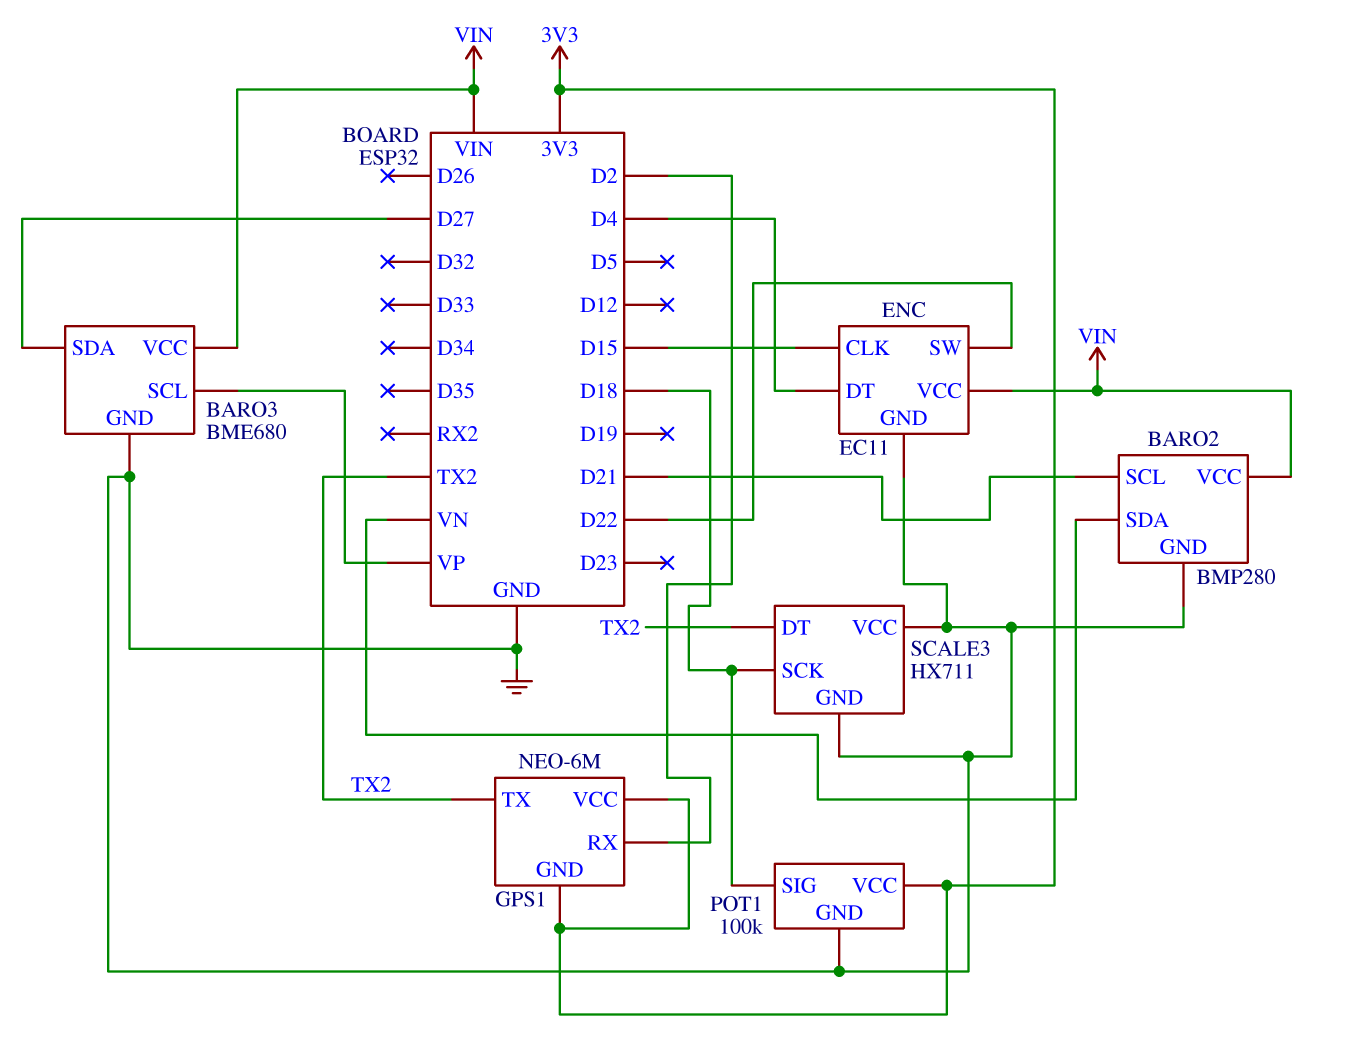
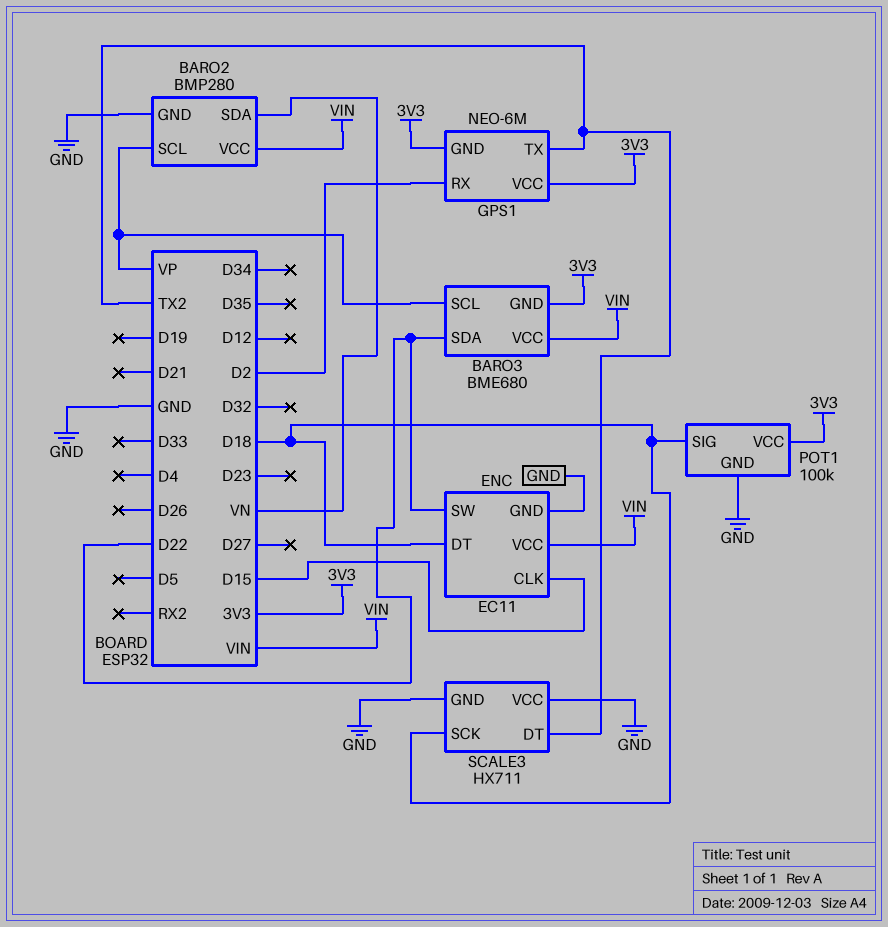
BARO2 pin SCL: D21 -> VP
BARO3 pin GND: GND -> 3V3
BARO3 pin SDA: D27 -> D22
ENC pin DT: D4 -> D18

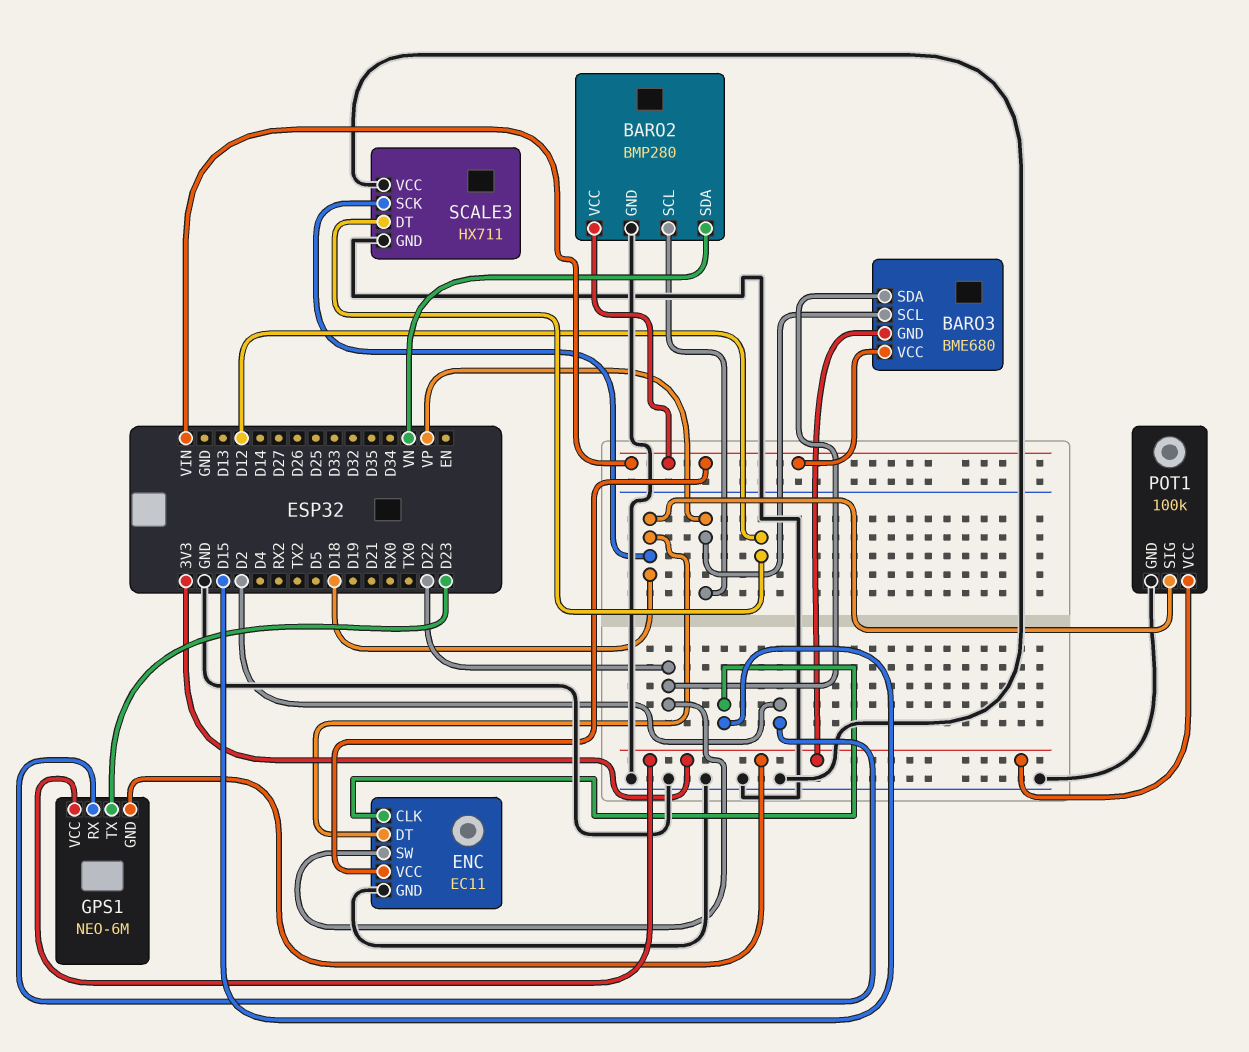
GPS1 pin TX: TX2 -> D23
SCALE3 pin DT: TX2 -> D12

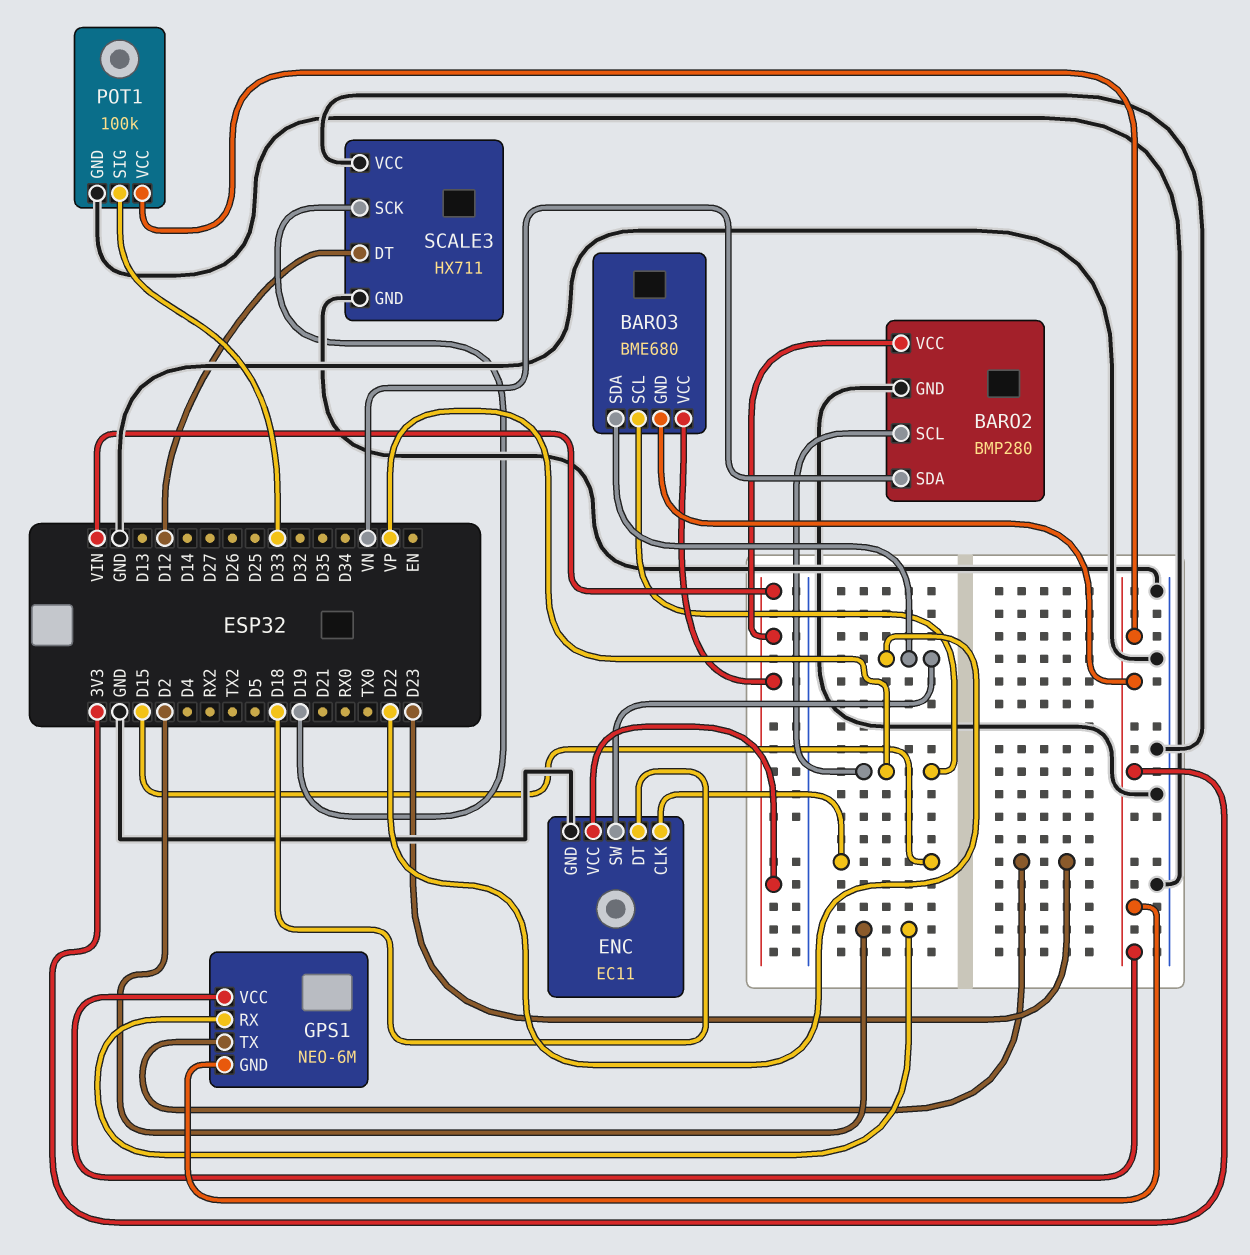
POT1 pin SIG: D18 -> D33
SCALE3 pin SCK: D18 -> D19

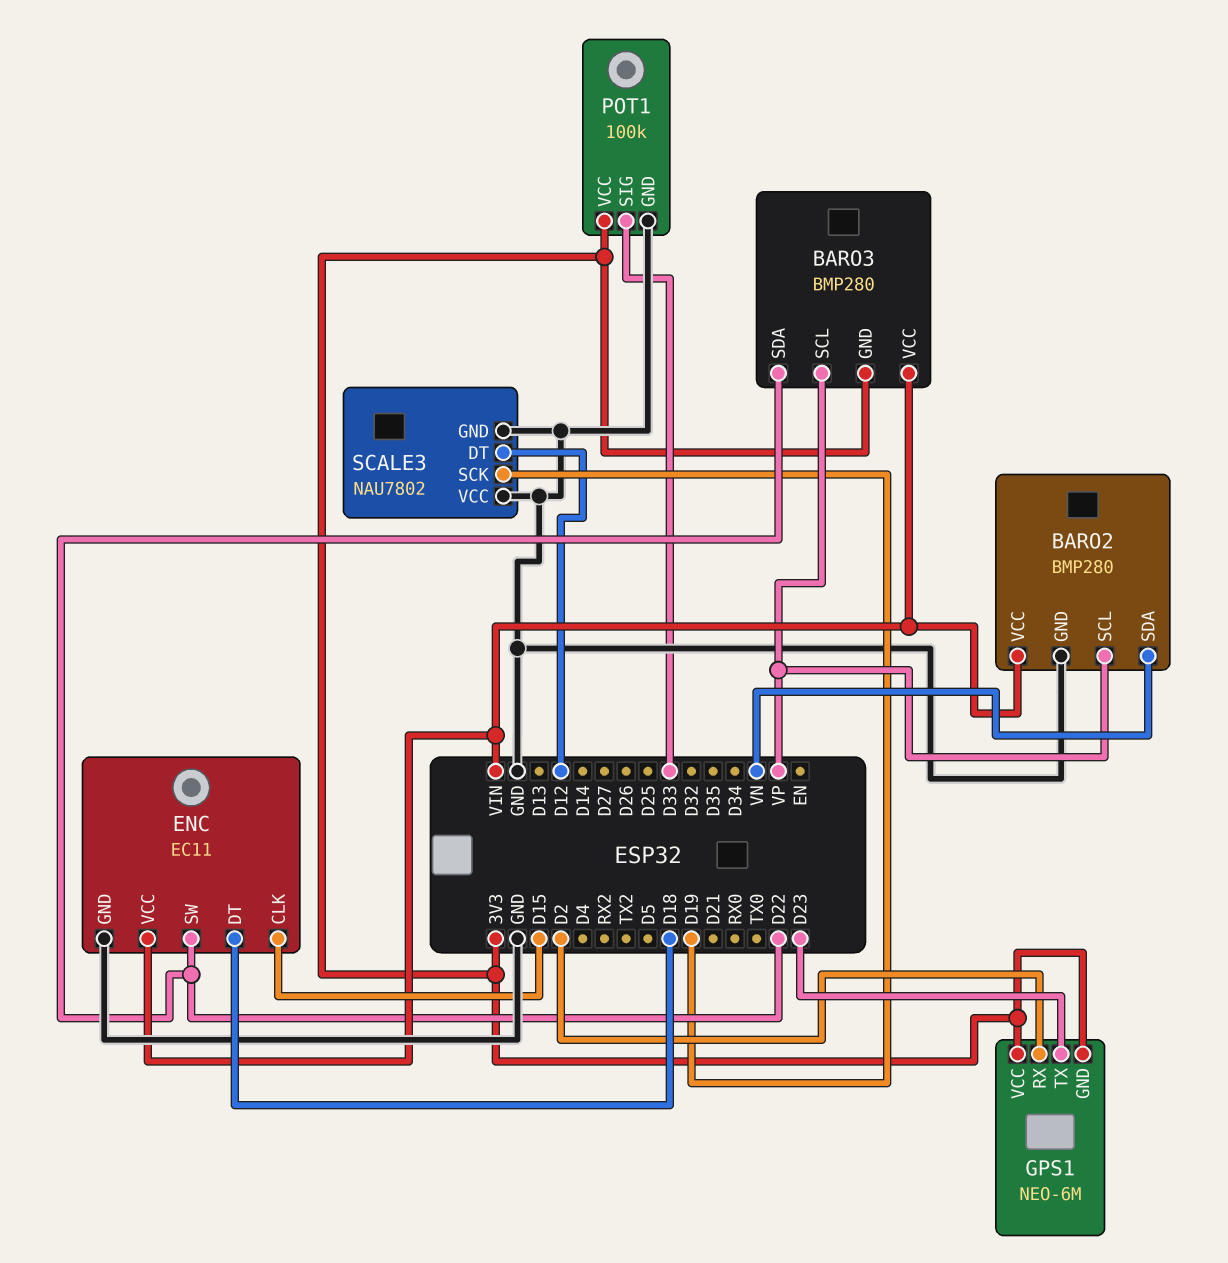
BARO3: BME680 -> BMP280
SCALE3: HX711 -> NAU7802

